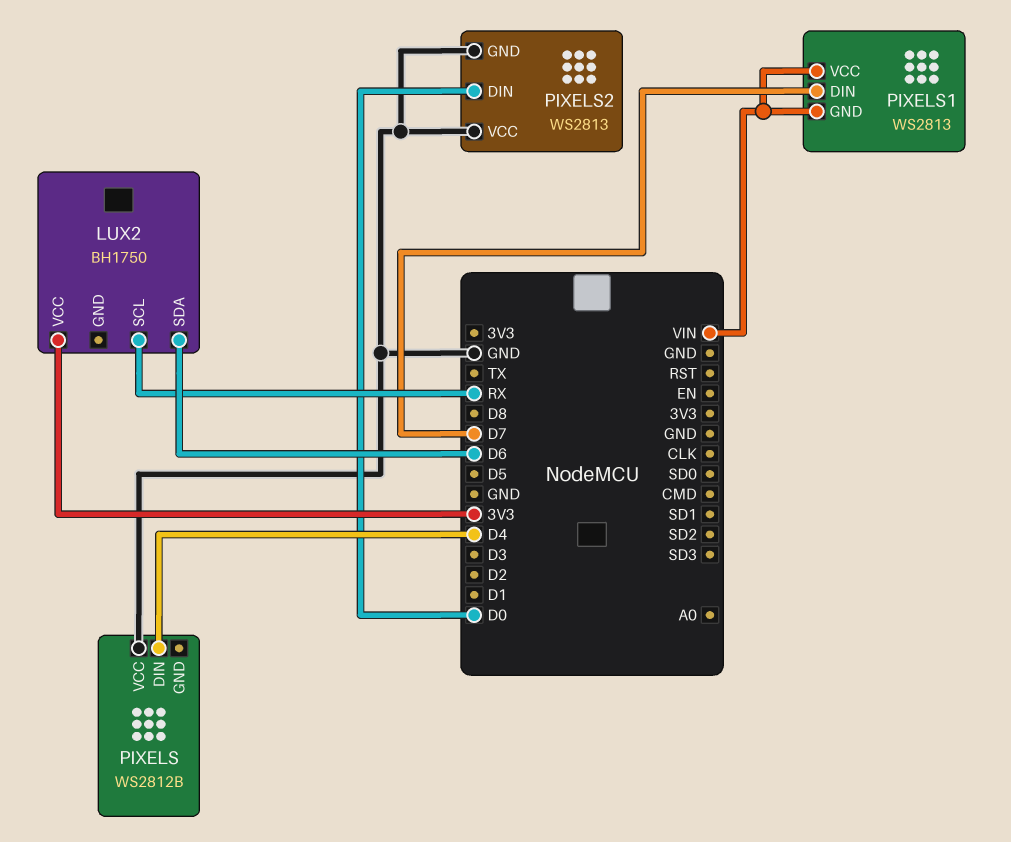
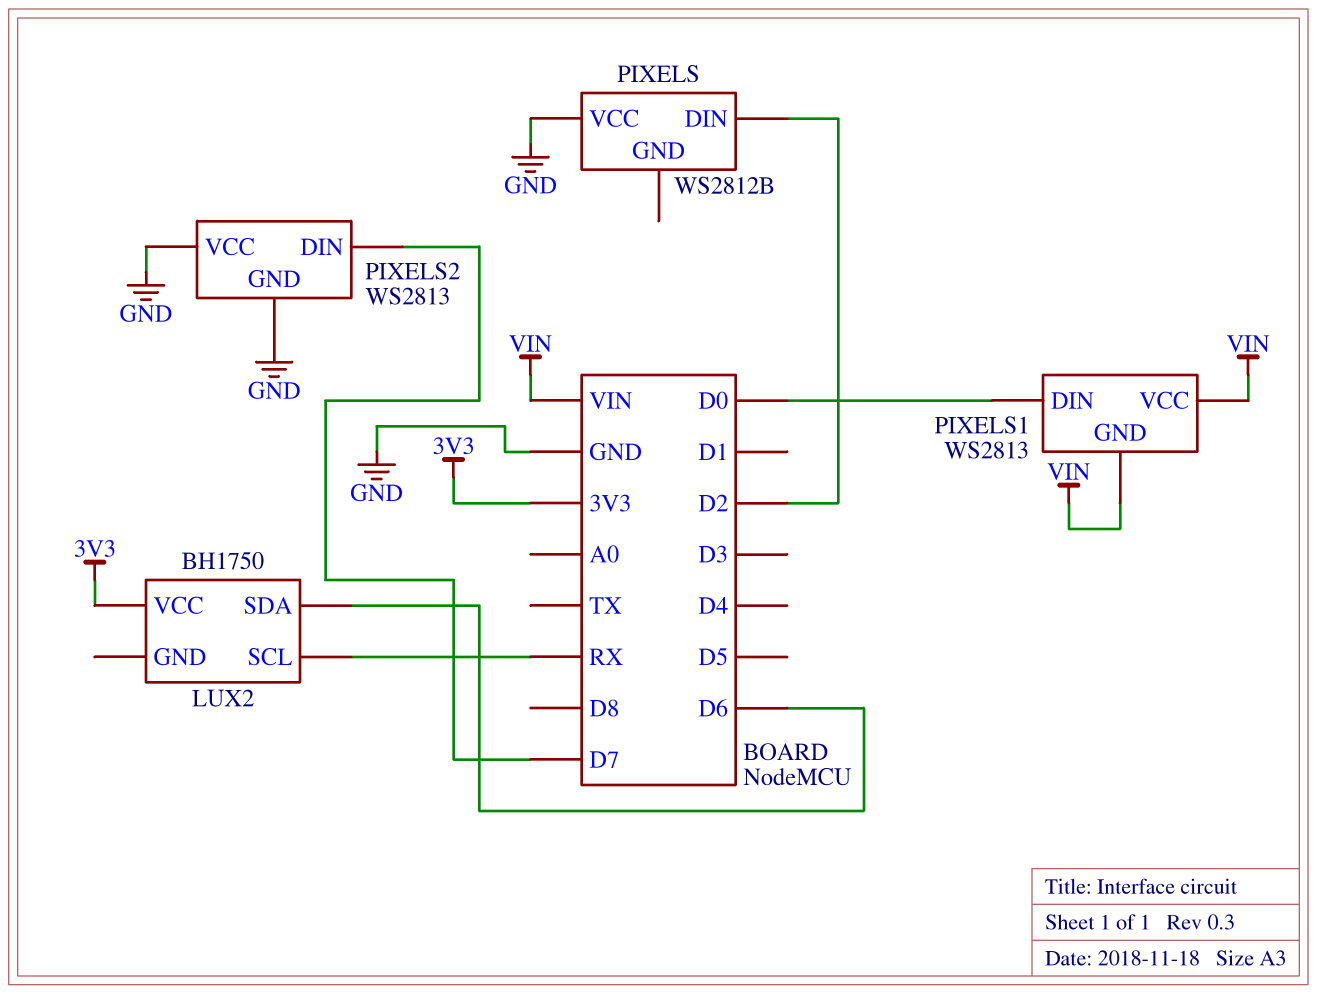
PIXELS pin DIN: D4 -> D2
PIXELS1 pin DIN: D7 -> D0
PIXELS2 pin DIN: D0 -> D7

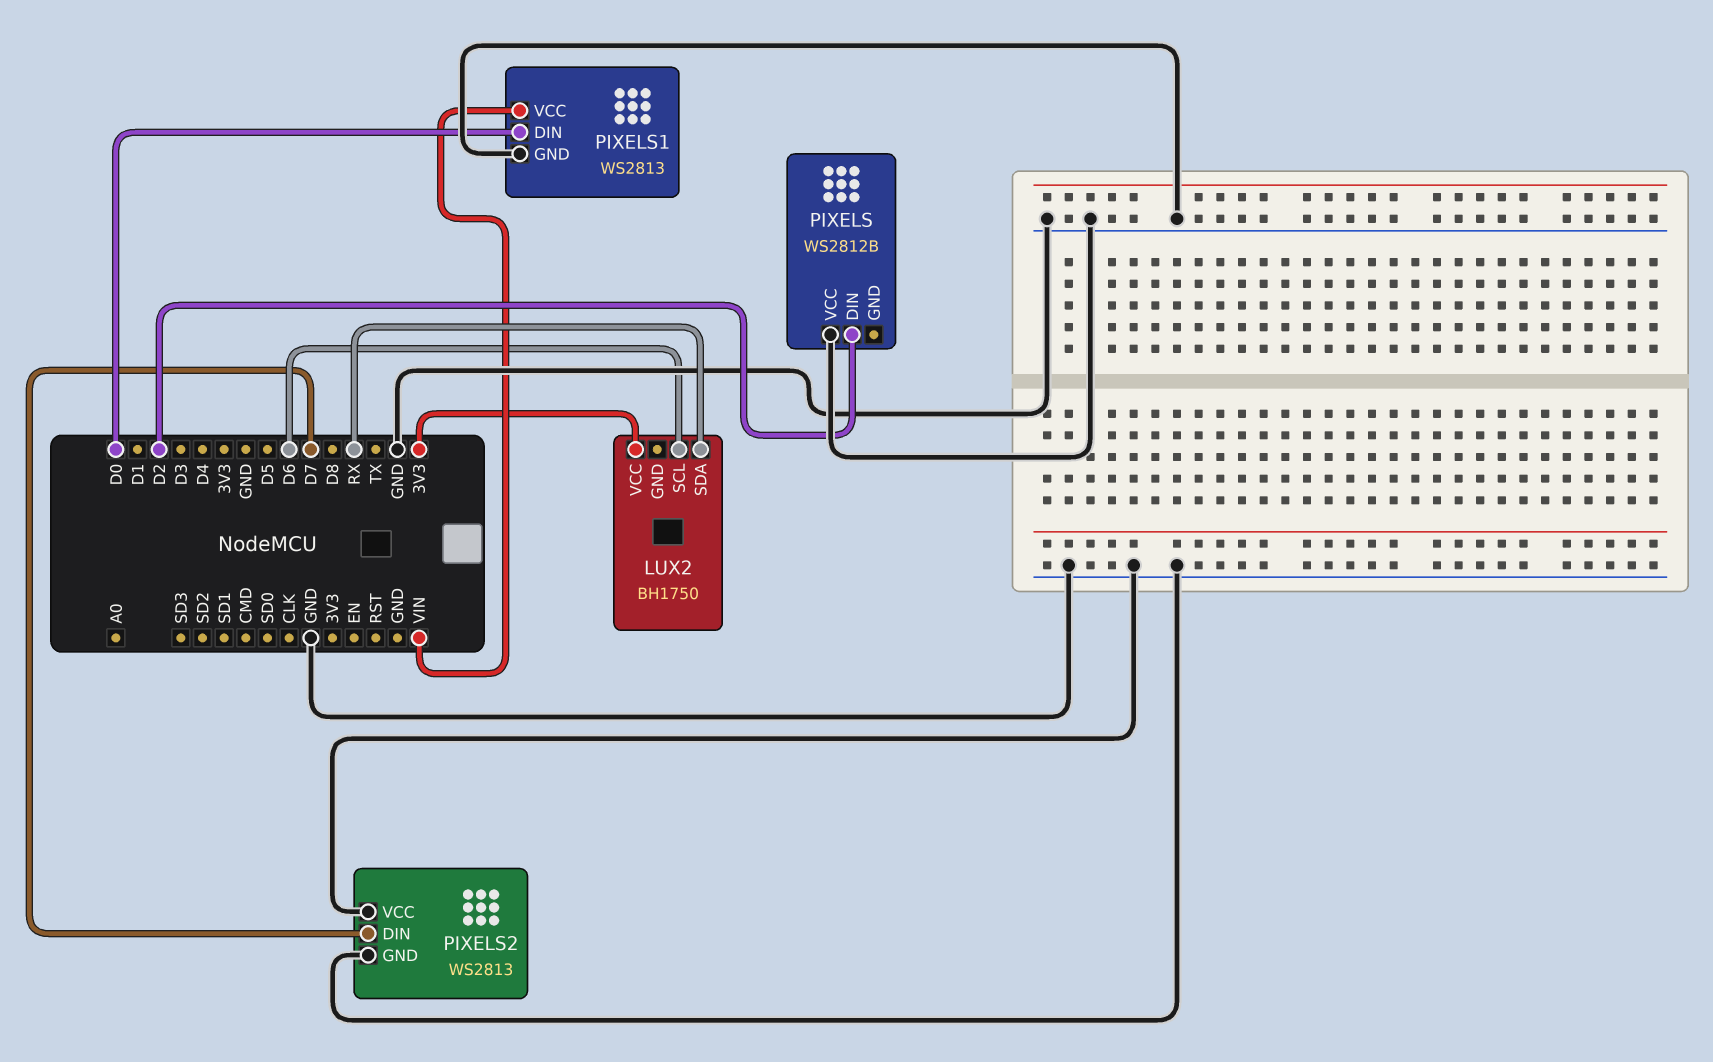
LUX2 pin SCL: RX -> D6
LUX2 pin SDA: D6 -> RX
PIXELS1 pin GND: VIN -> GND

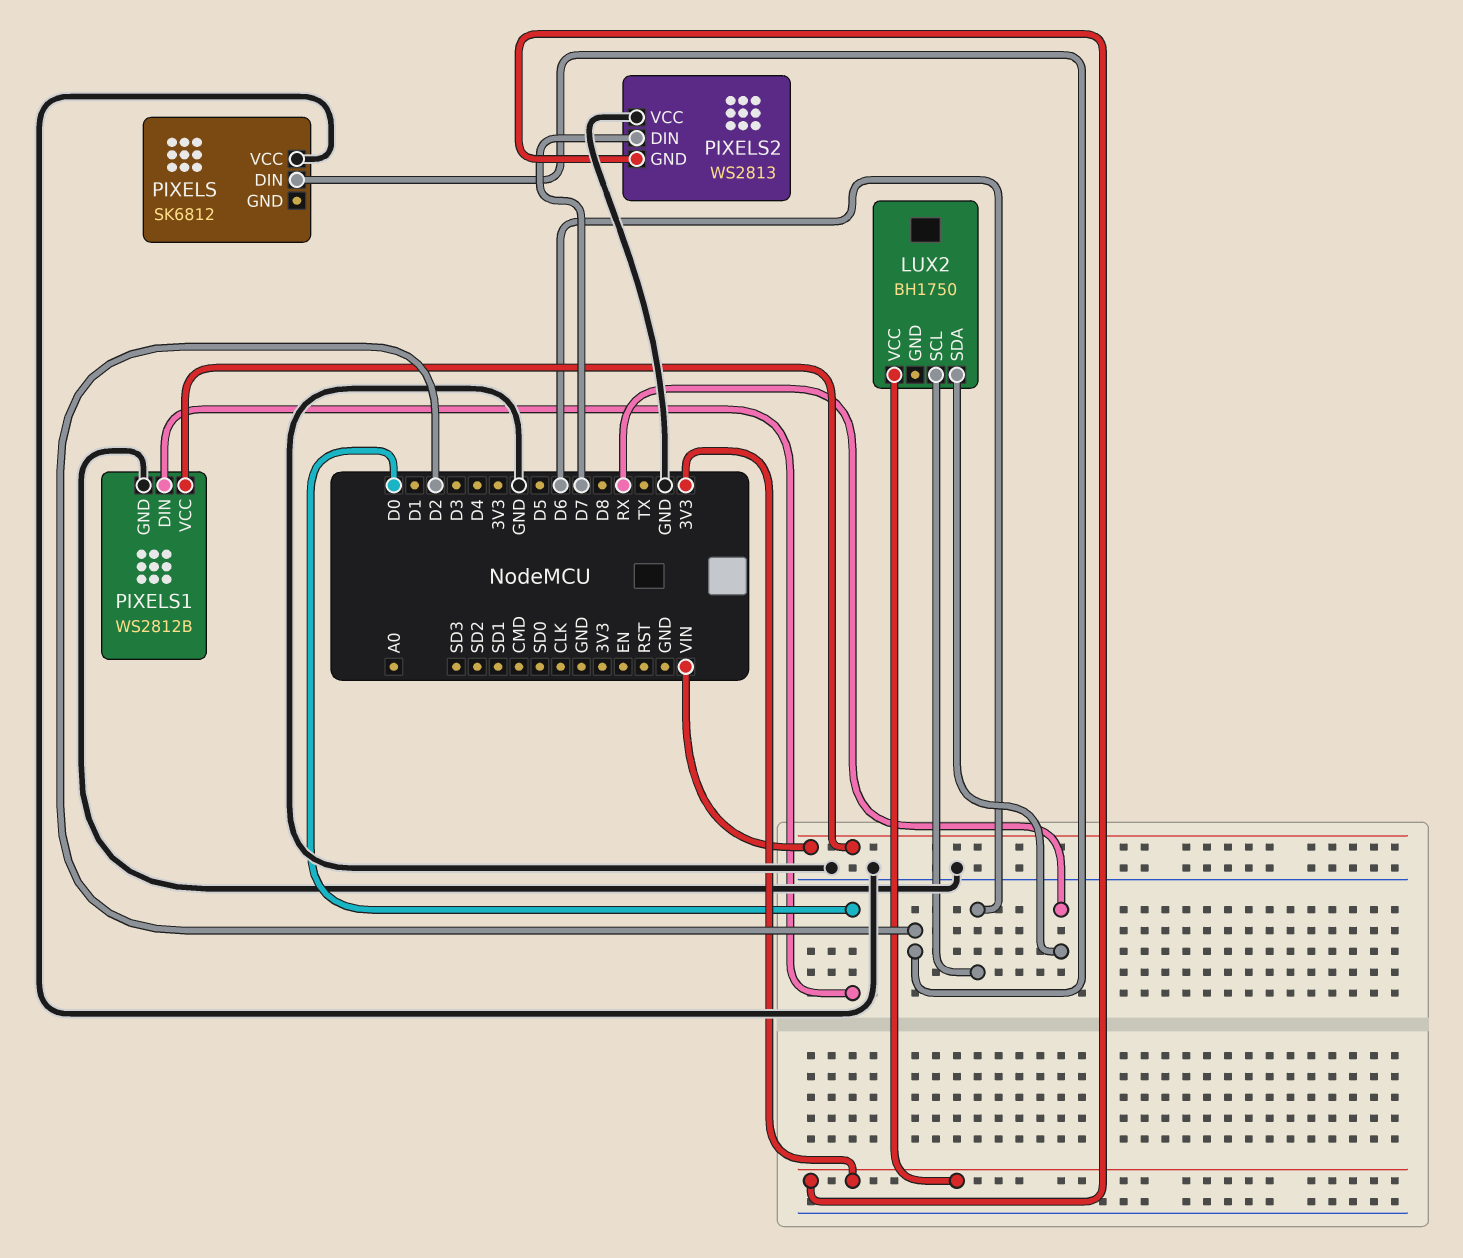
PIXELS: WS2812B -> SK6812
PIXELS1: WS2813 -> WS2812B
PIXELS2 pin GND: GND -> 3V3

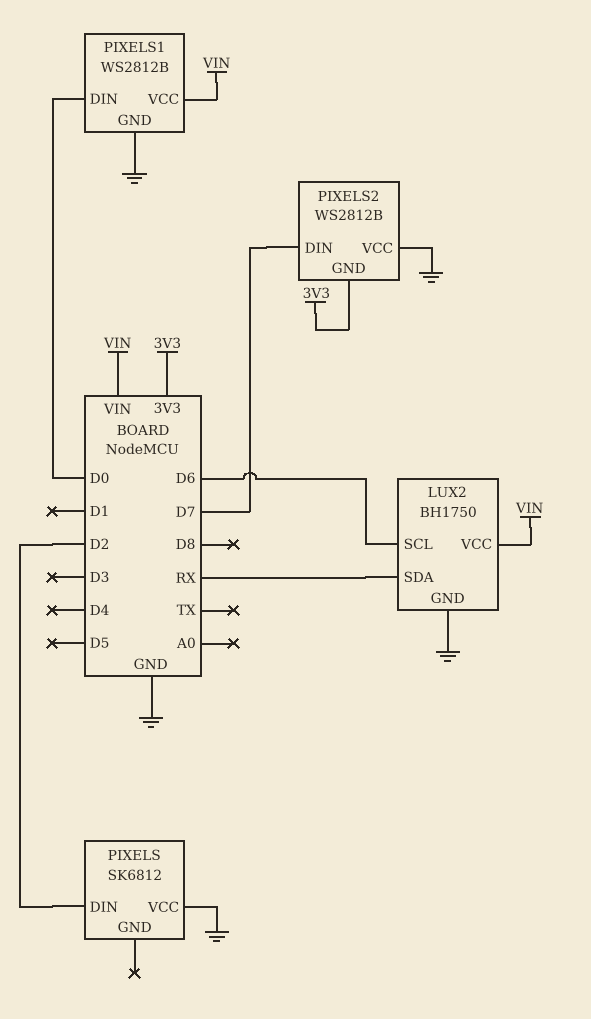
LUX2 pin GND: none -> GND
LUX2 pin VCC: 3V3 -> VIN
PIXELS2: WS2813 -> WS2812B

